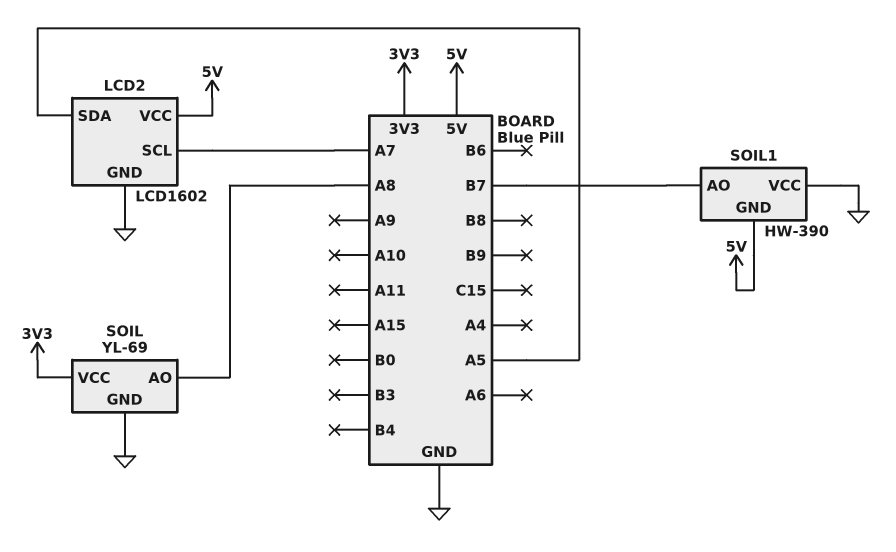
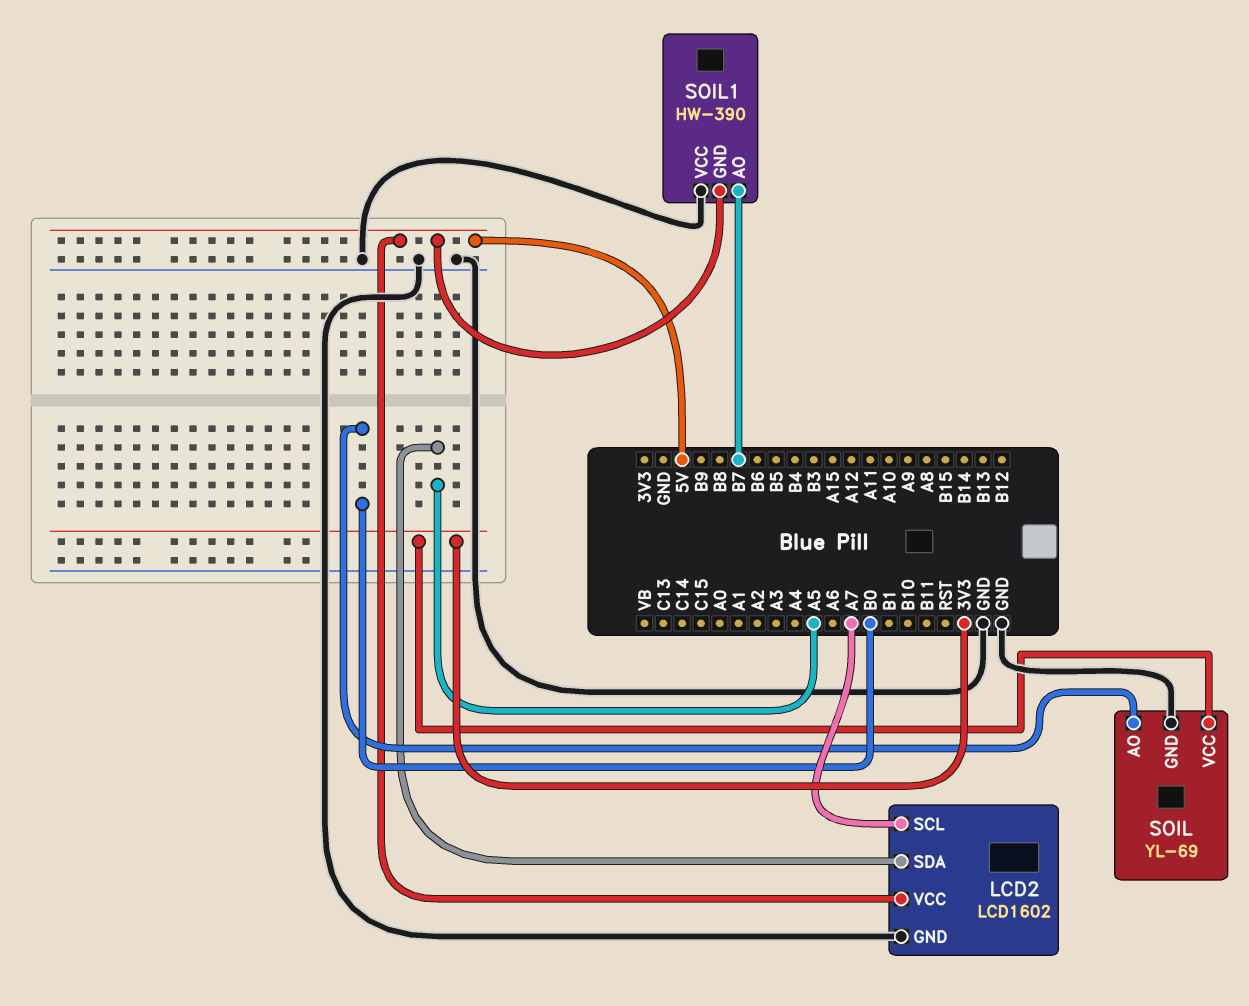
SOIL pin AO: A8 -> B0

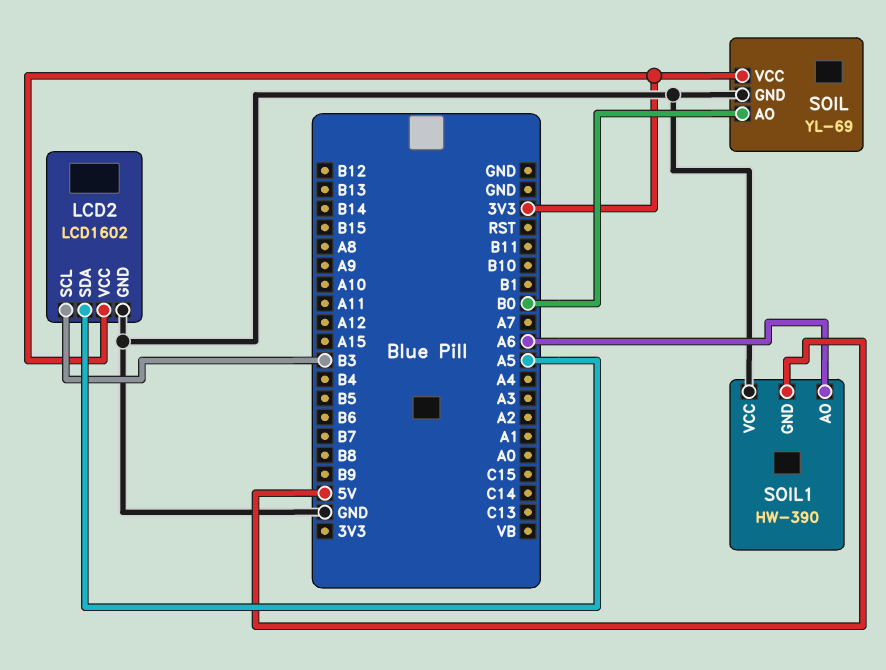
LCD2 pin SCL: A7 -> B3
LCD2 pin VCC: 5V -> 3V3
SOIL1 pin AO: B7 -> A6

